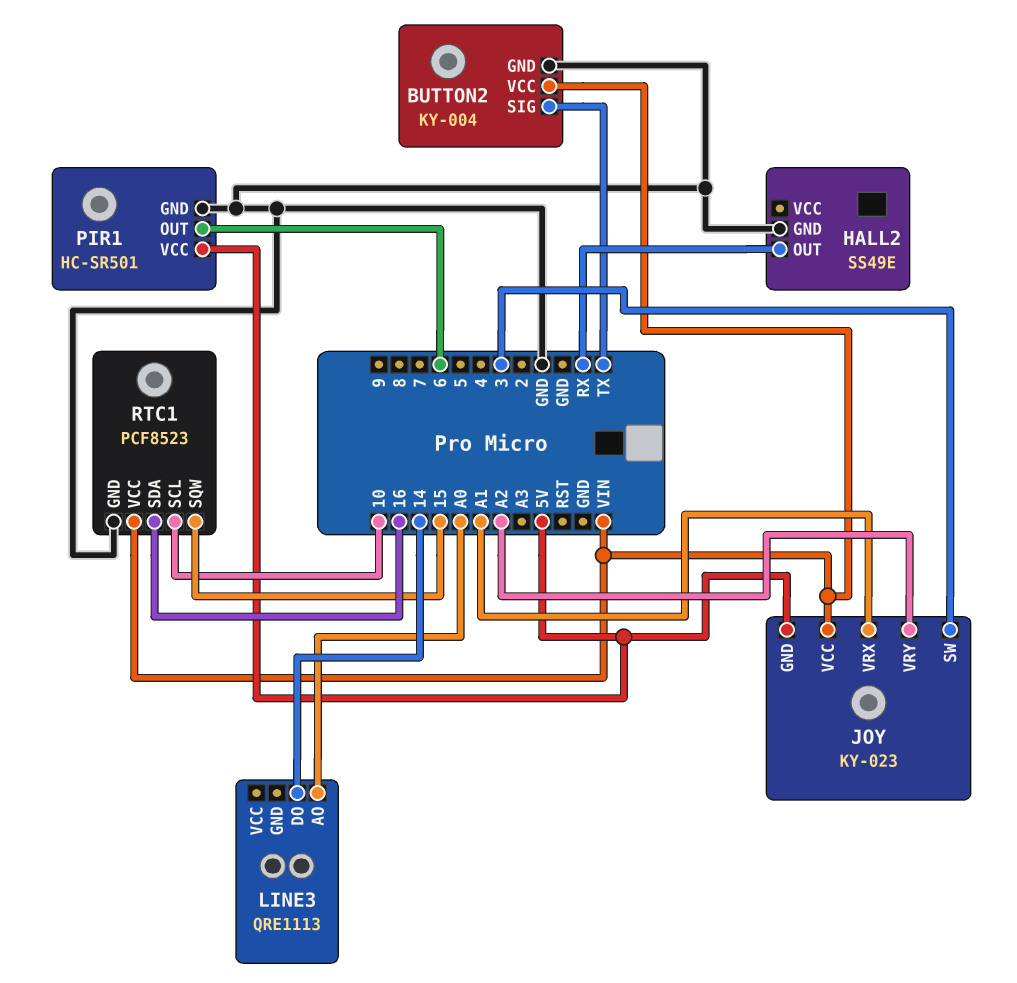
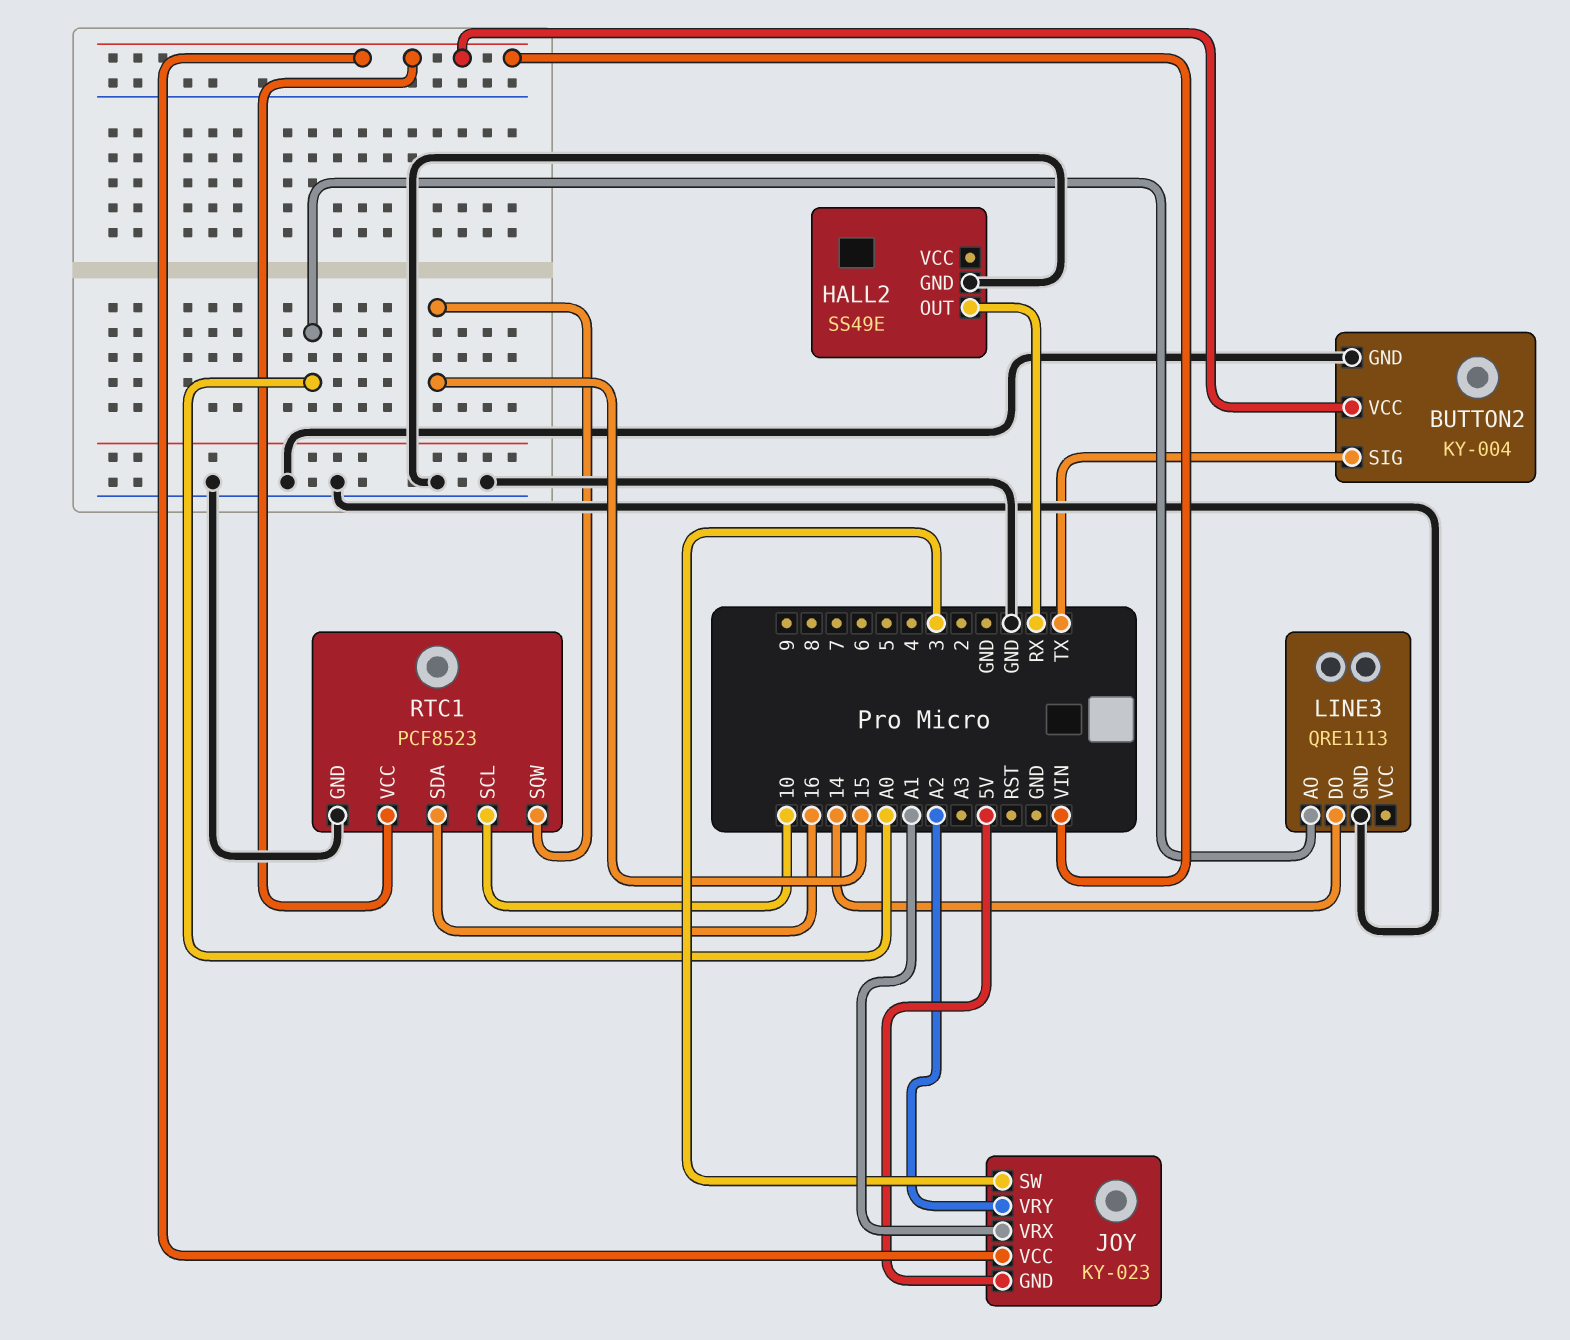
LINE3 pin GND: none -> GND
PIR1: HC-SR501 -> none
PIR1 pin GND: GND -> none
PIR1 pin OUT: 6 -> none
PIR1 pin VCC: 5V -> none

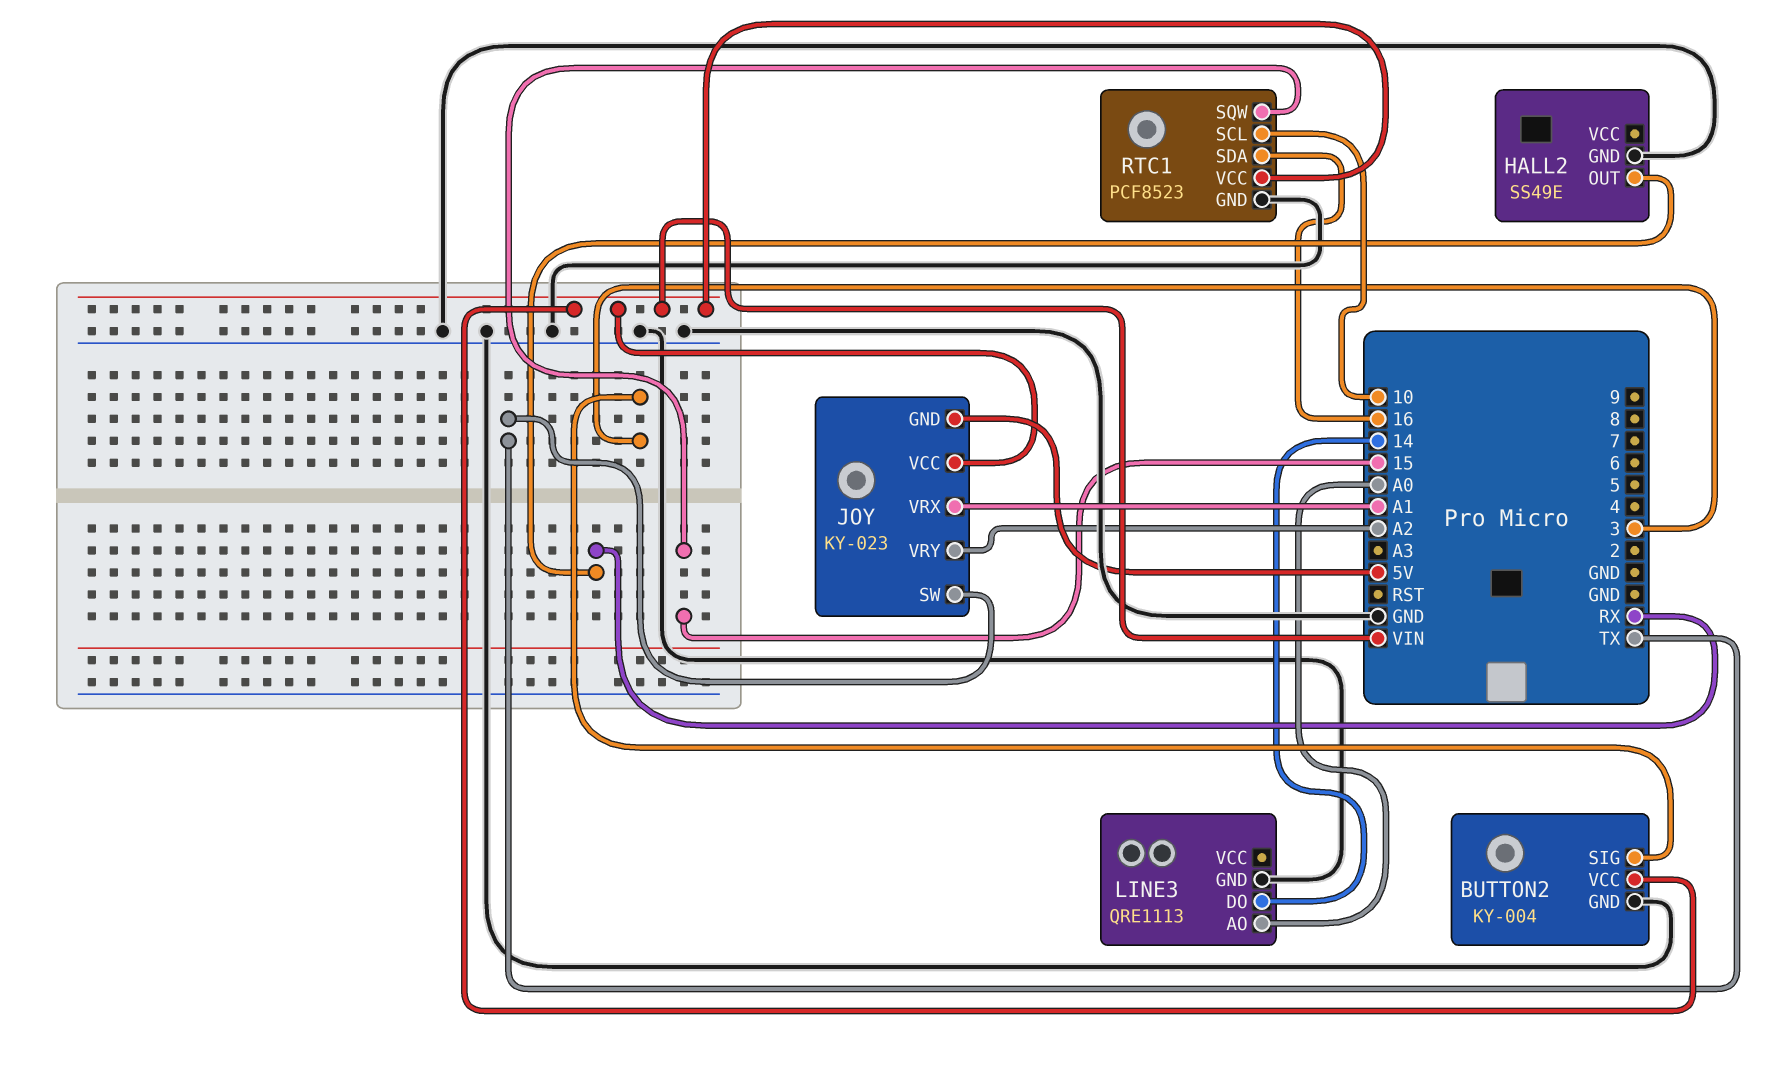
BUTTON2 pin SIG: TX -> 3
JOY pin SW: 3 -> TX

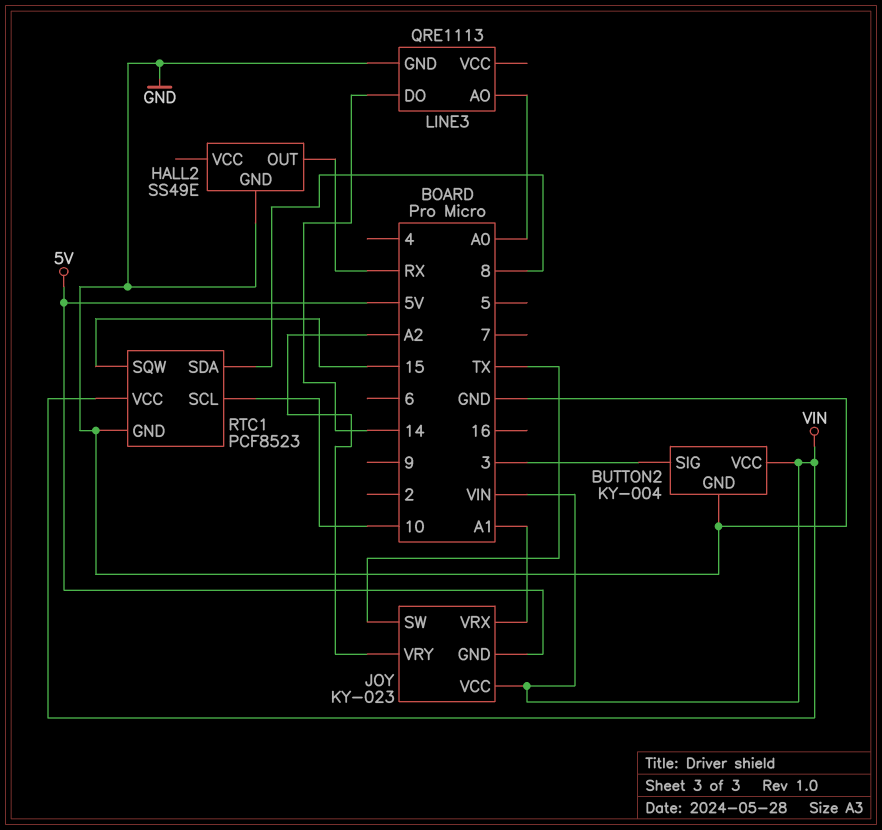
RTC1 pin SDA: 16 -> 8

